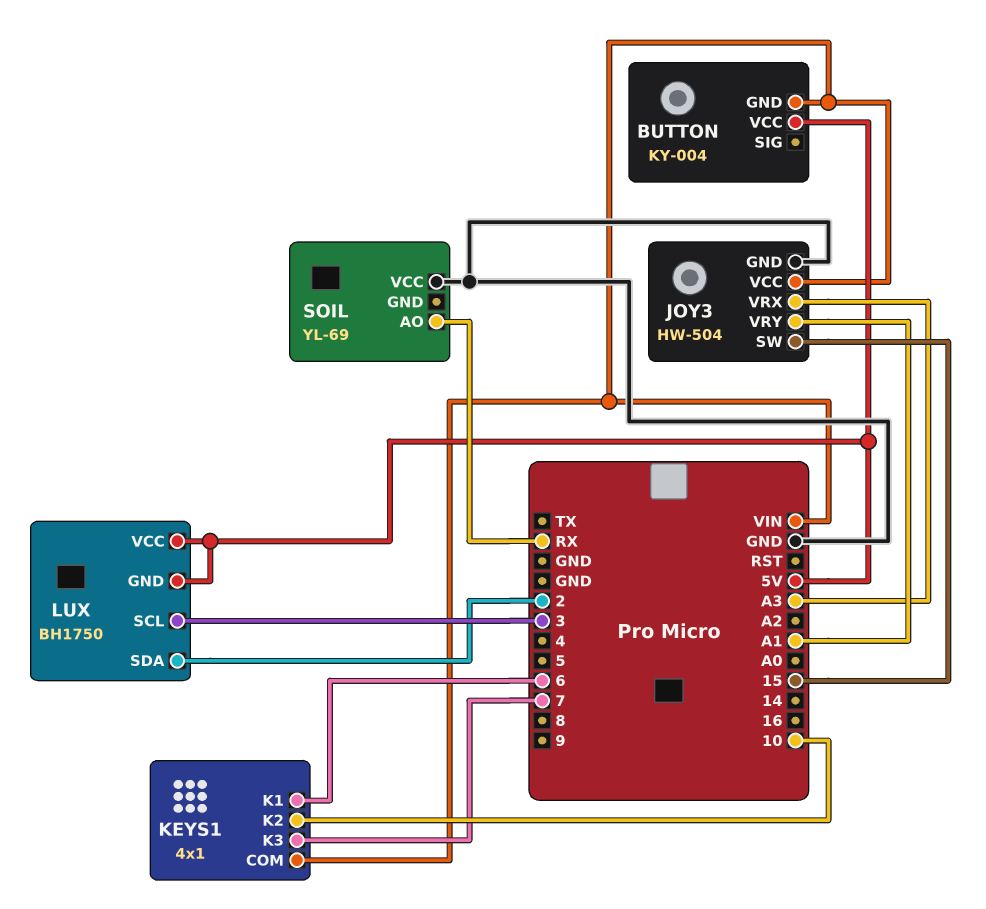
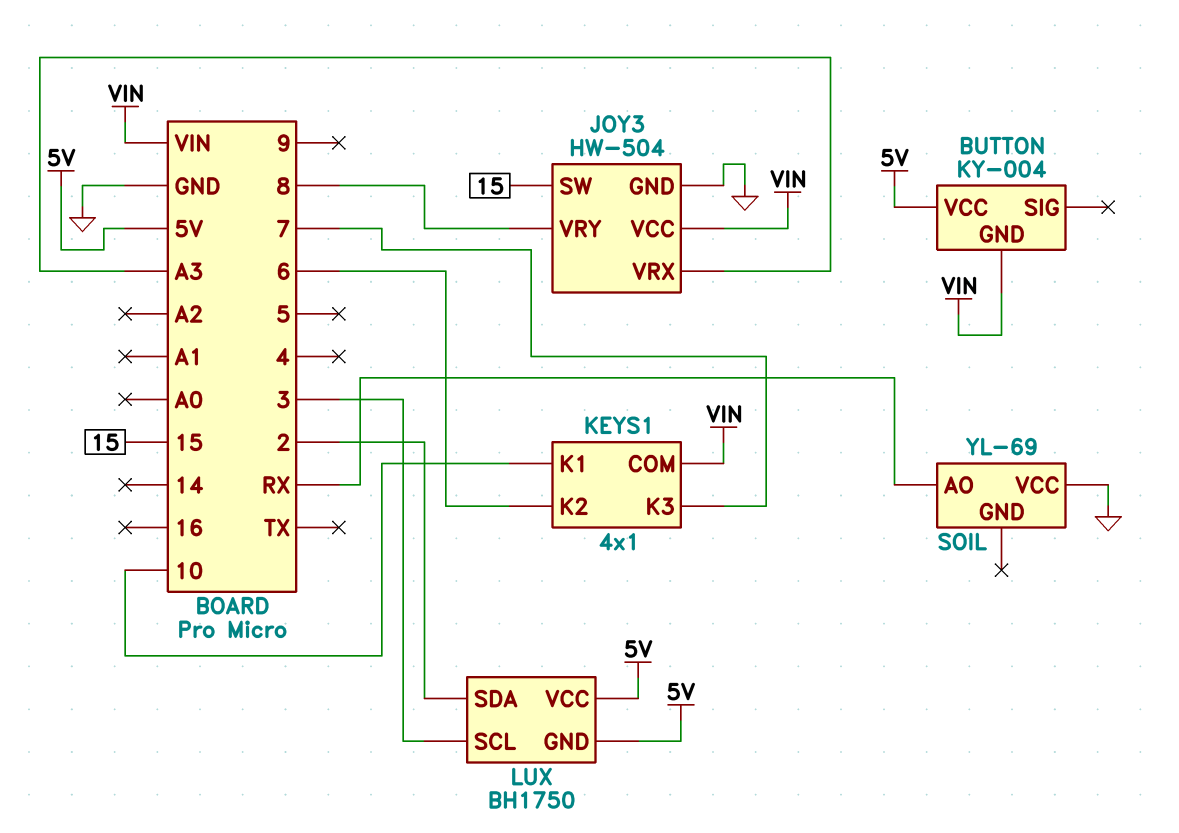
JOY3 pin VRY: A1 -> 8
KEYS1 pin K1: 6 -> 10
KEYS1 pin K2: 10 -> 6

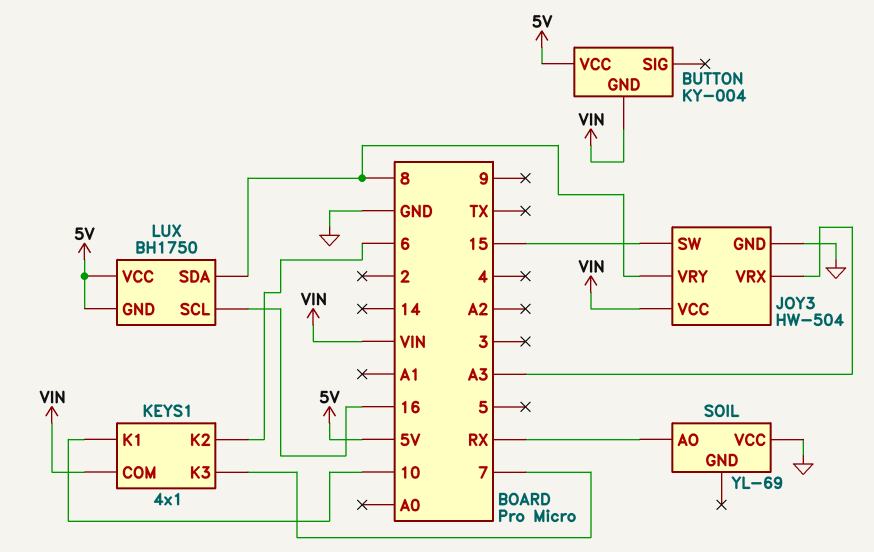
LUX pin SCL: 3 -> 16
LUX pin SDA: 2 -> 8

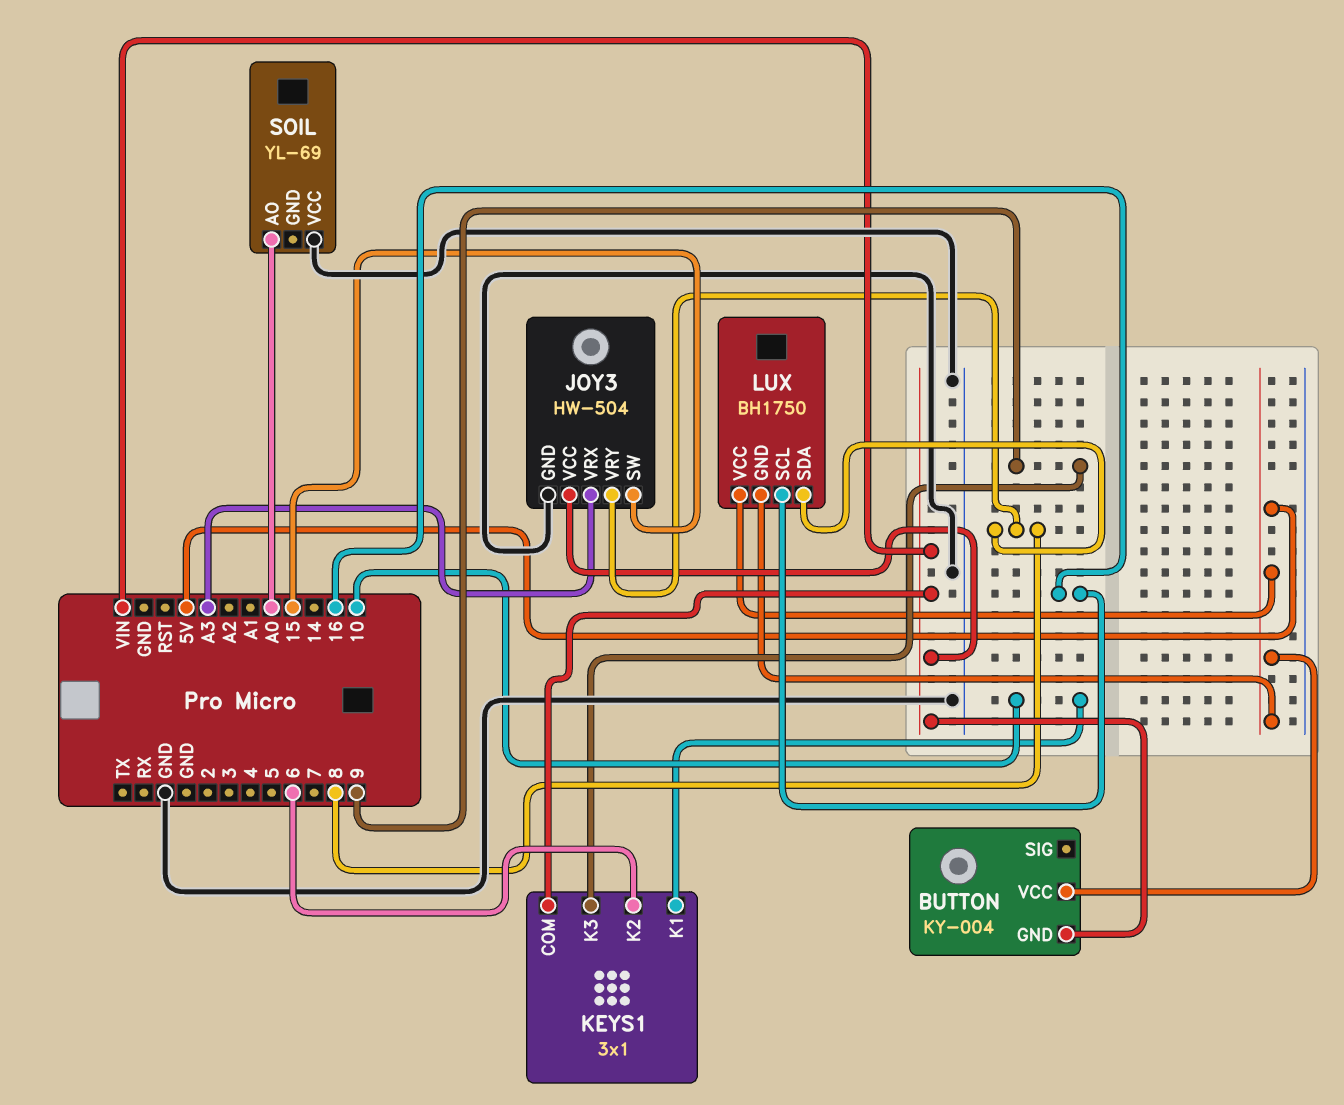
KEYS1: 4x1 -> 3x1
KEYS1 pin K3: 7 -> 9
SOIL pin AO: RX -> A0

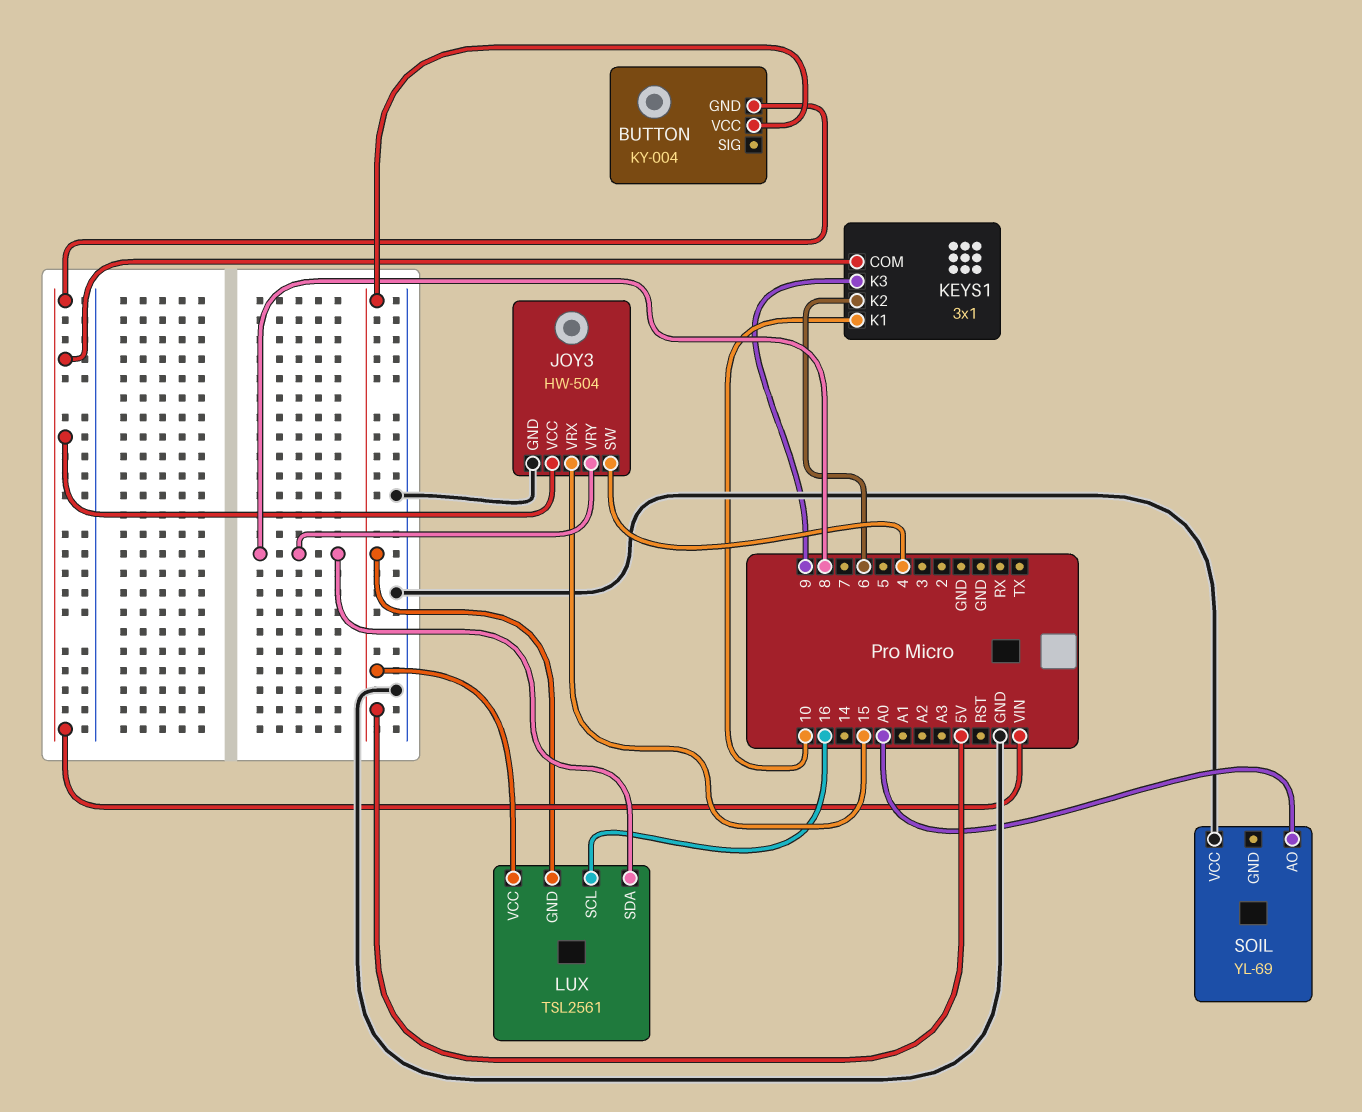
JOY3 pin SW: 15 -> 4
JOY3 pin VRX: A3 -> 15
LUX: BH1750 -> TSL2561

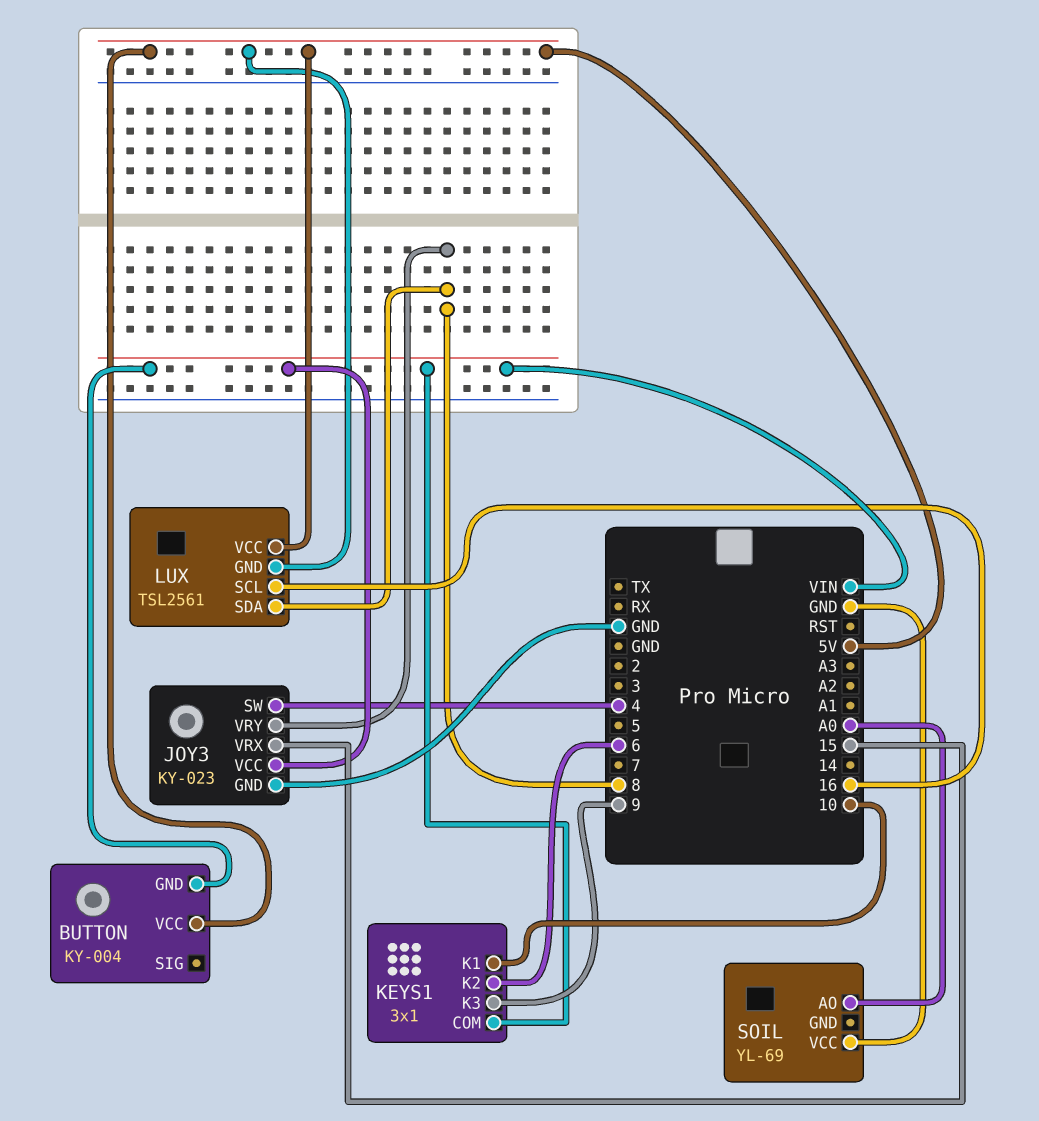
JOY3: HW-504 -> KY-023

